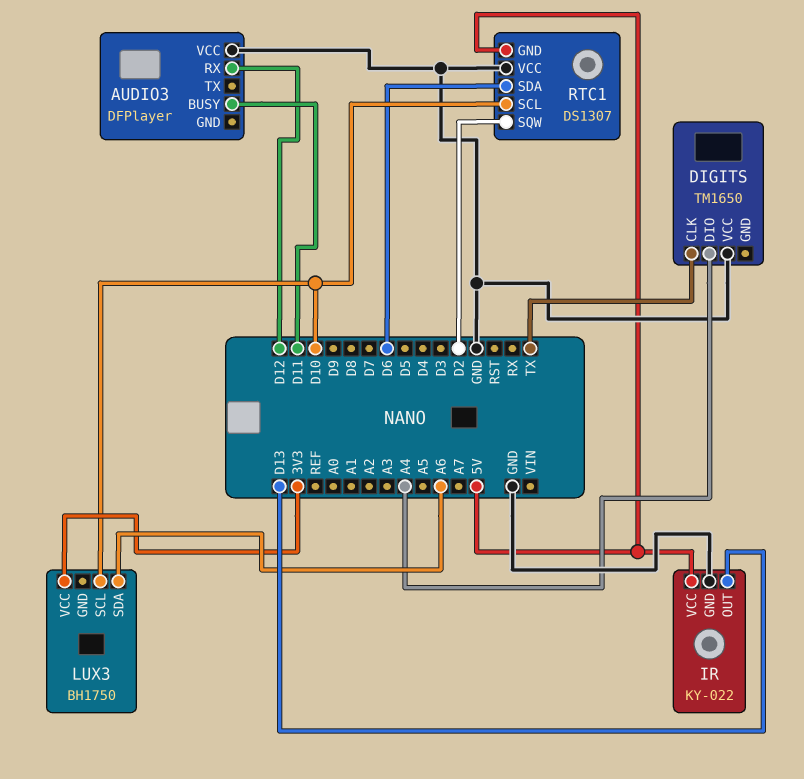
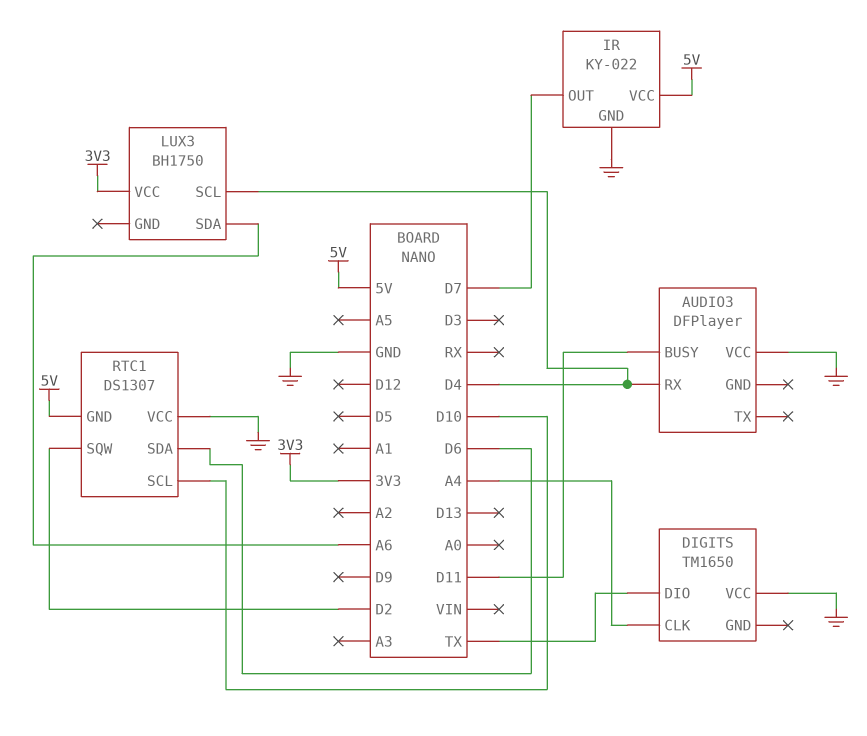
AUDIO3 pin RX: D12 -> D4
DIGITS pin CLK: TX -> A4
DIGITS pin DIO: A4 -> TX
IR pin OUT: D13 -> D7
LUX3 pin SCL: D10 -> D4

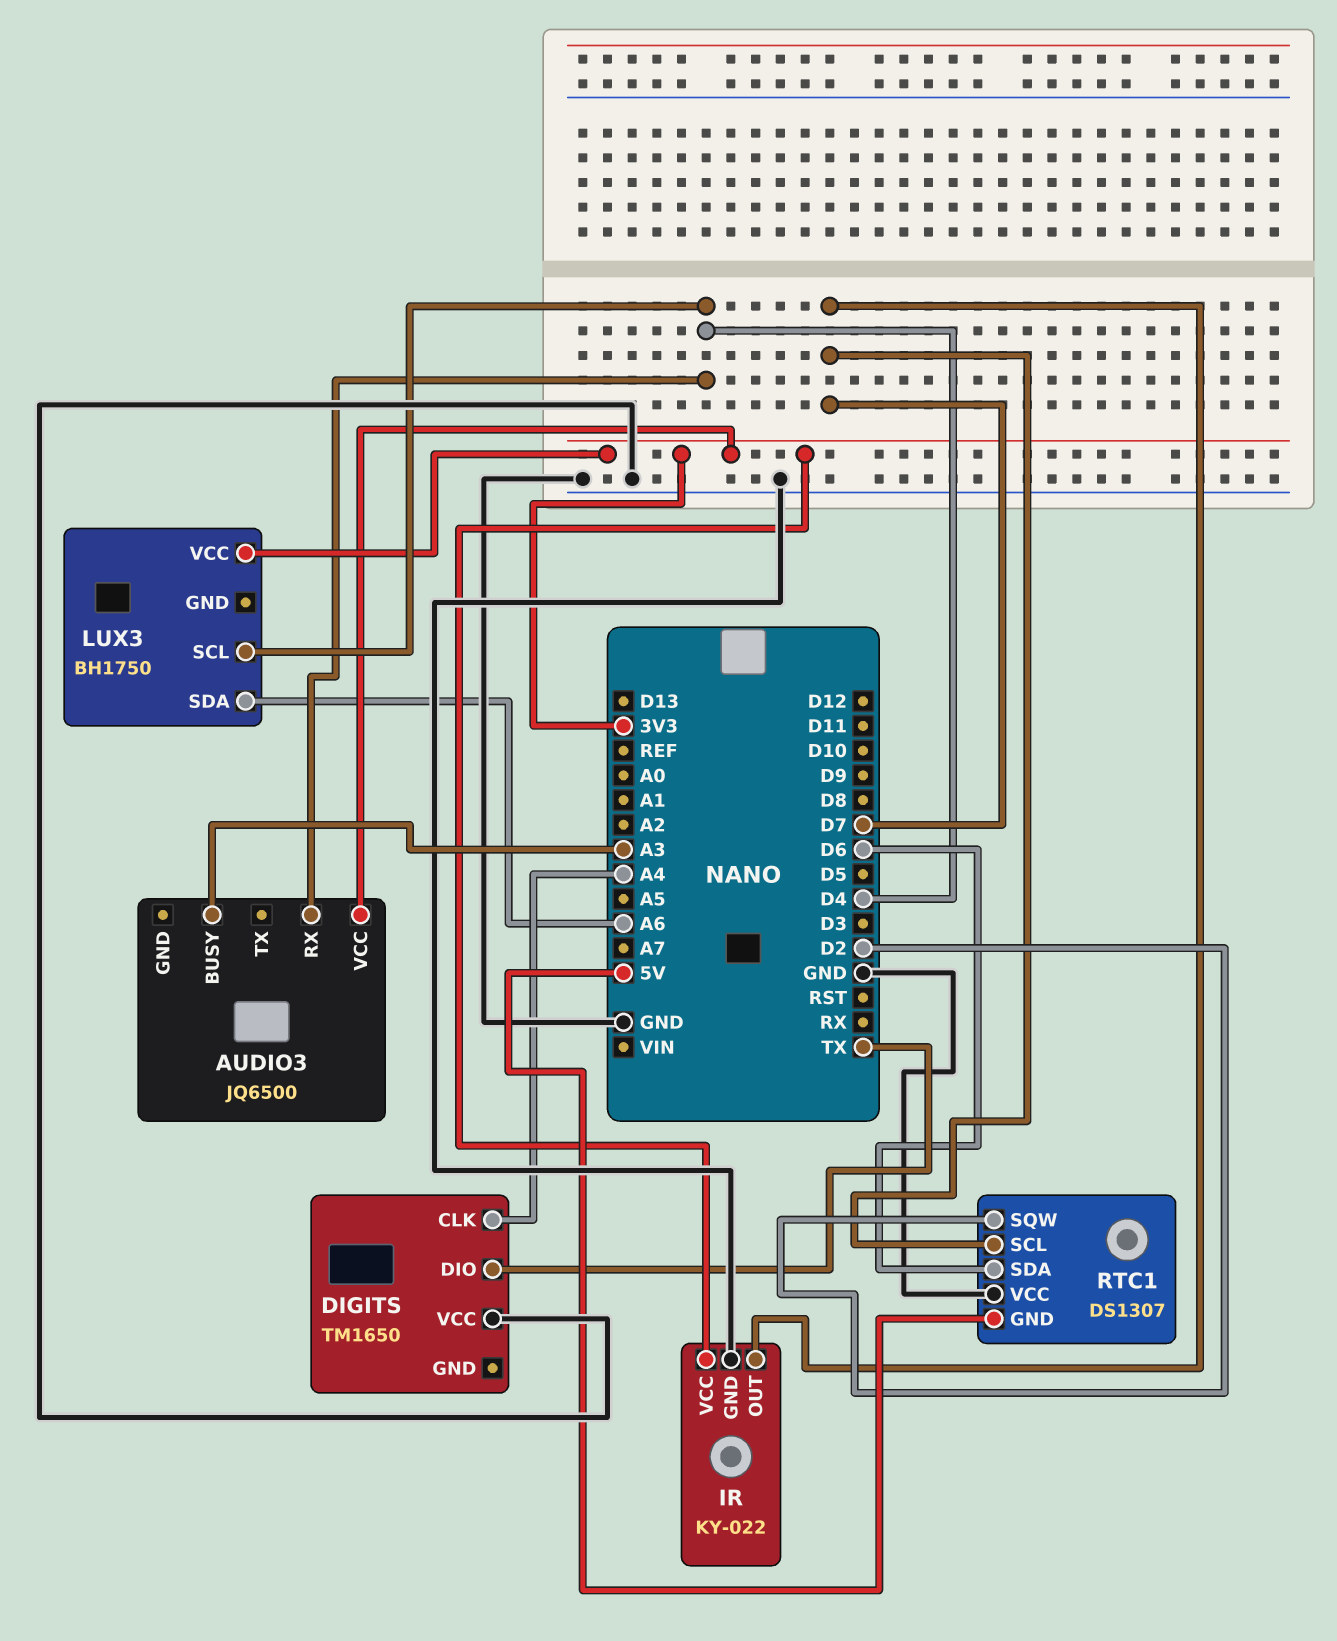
AUDIO3: DFPlayer -> JQ6500
AUDIO3 pin BUSY: D11 -> A3
AUDIO3 pin VCC: GND -> 3V3
IR pin VCC: 5V -> 3V3
RTC1 pin SCL: D10 -> D7

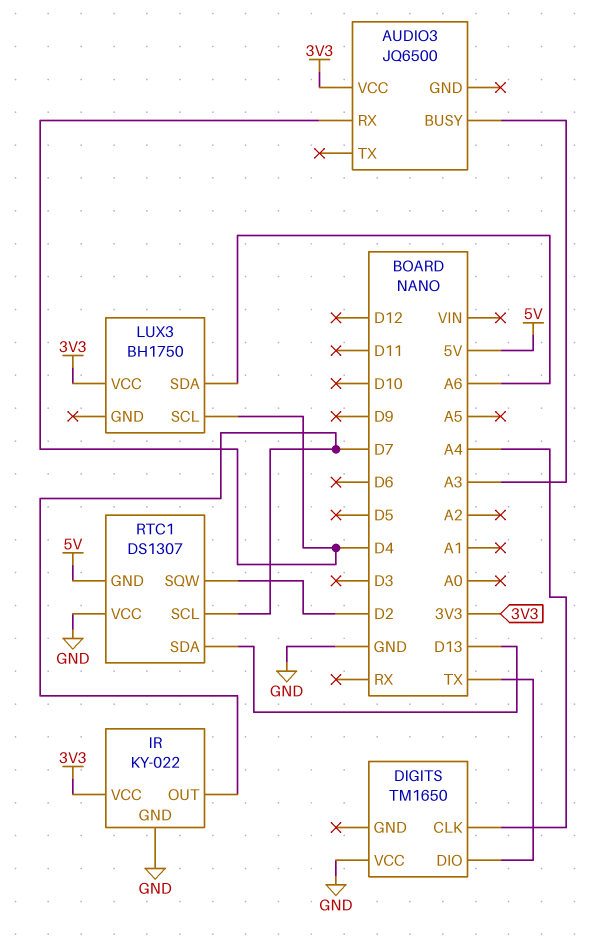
RTC1 pin SDA: D6 -> D13

